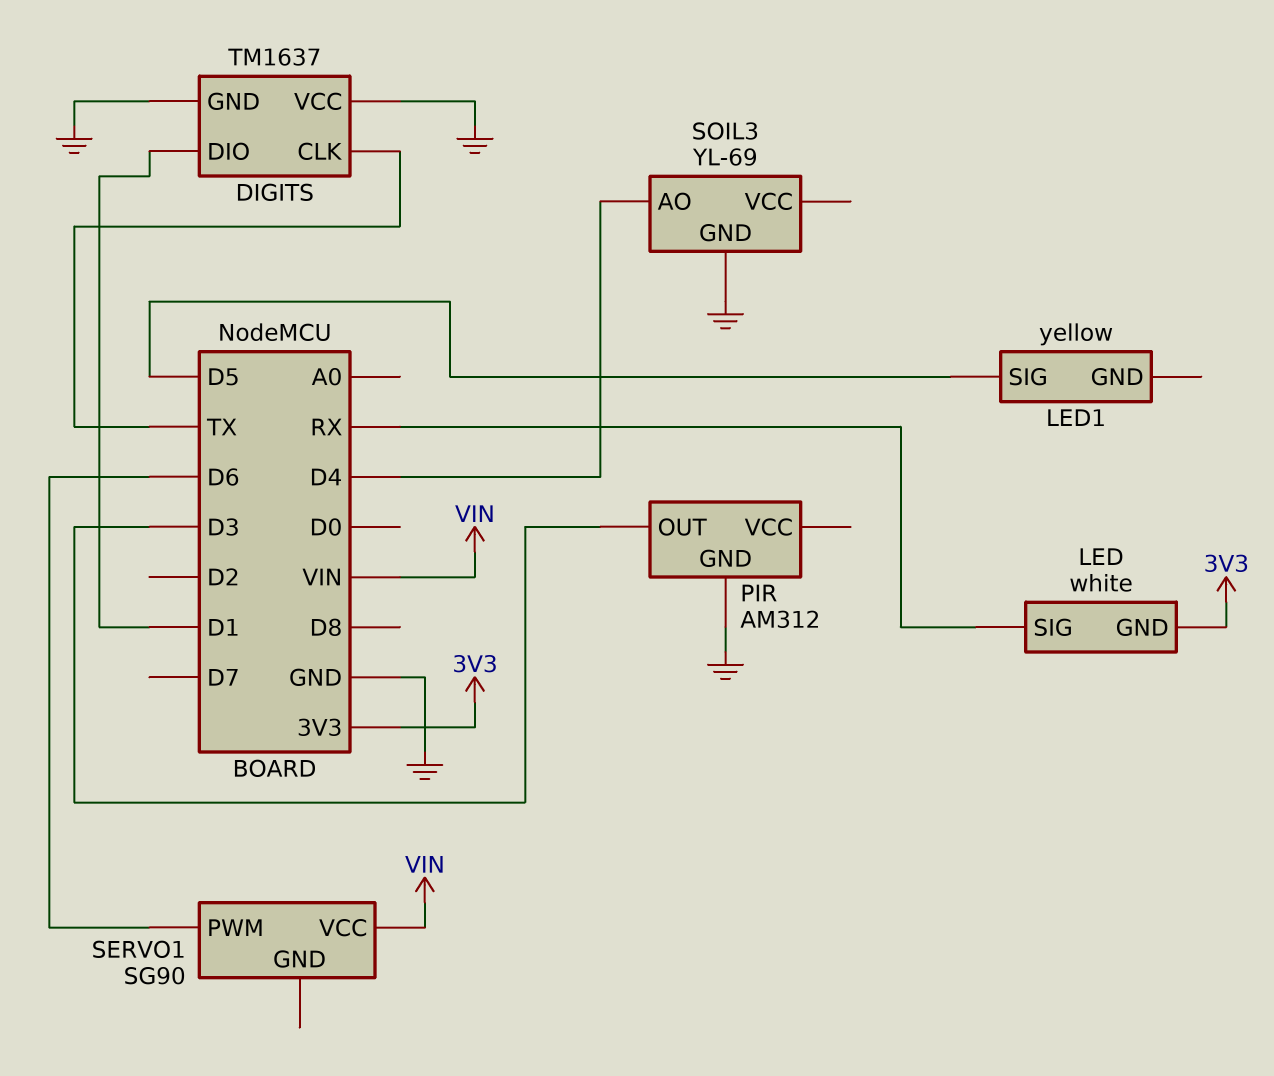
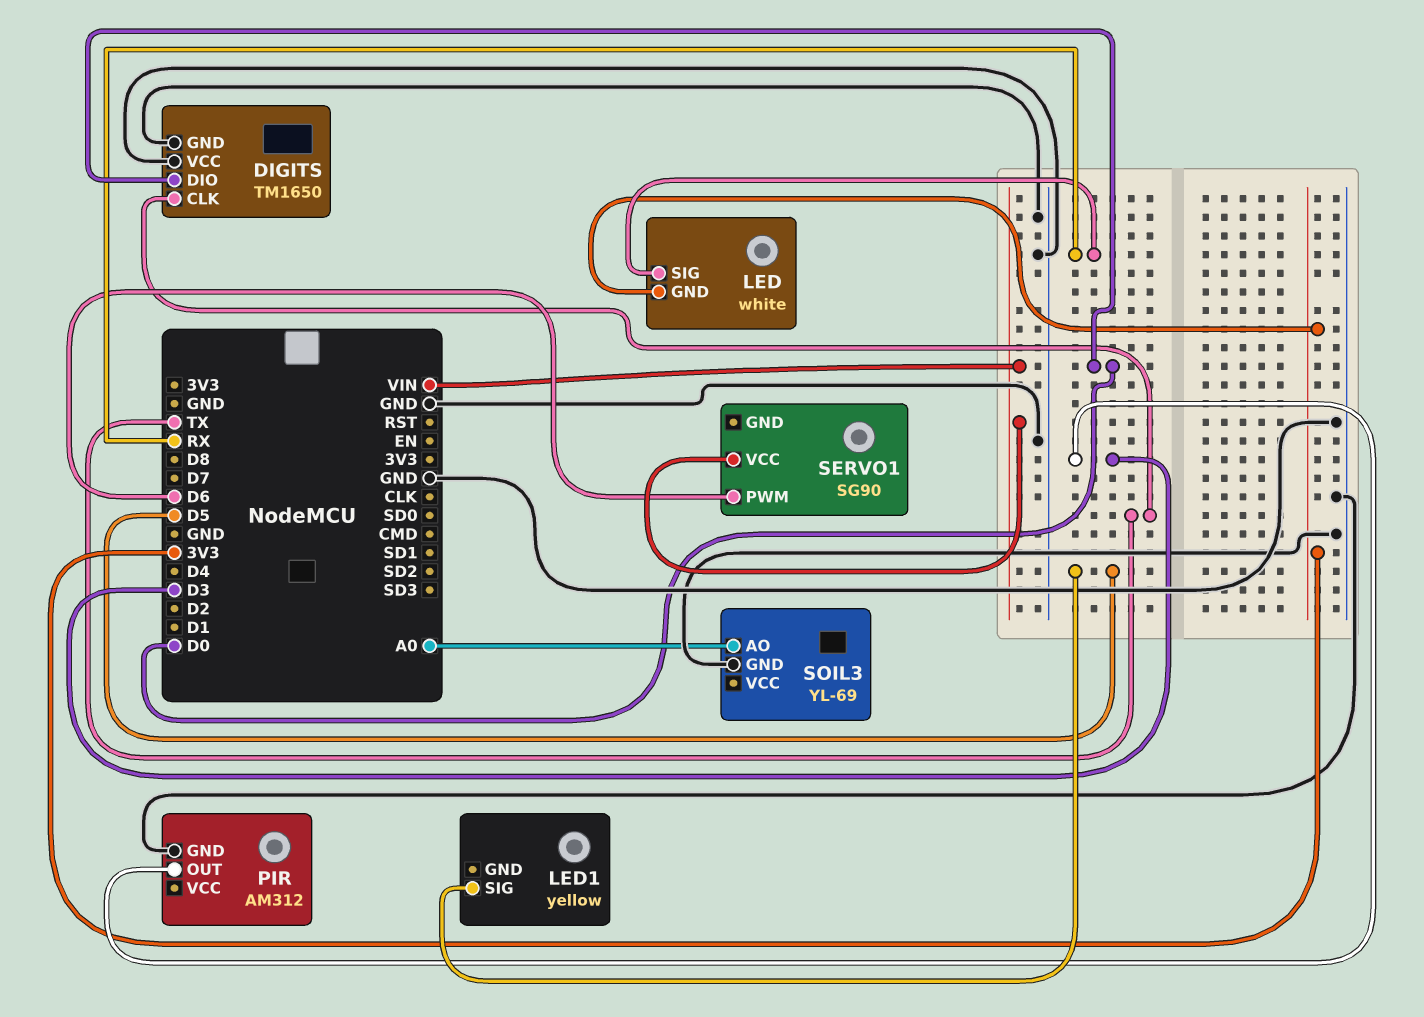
DIGITS: TM1637 -> TM1650
DIGITS pin DIO: D1 -> D0
SOIL3 pin AO: D4 -> A0

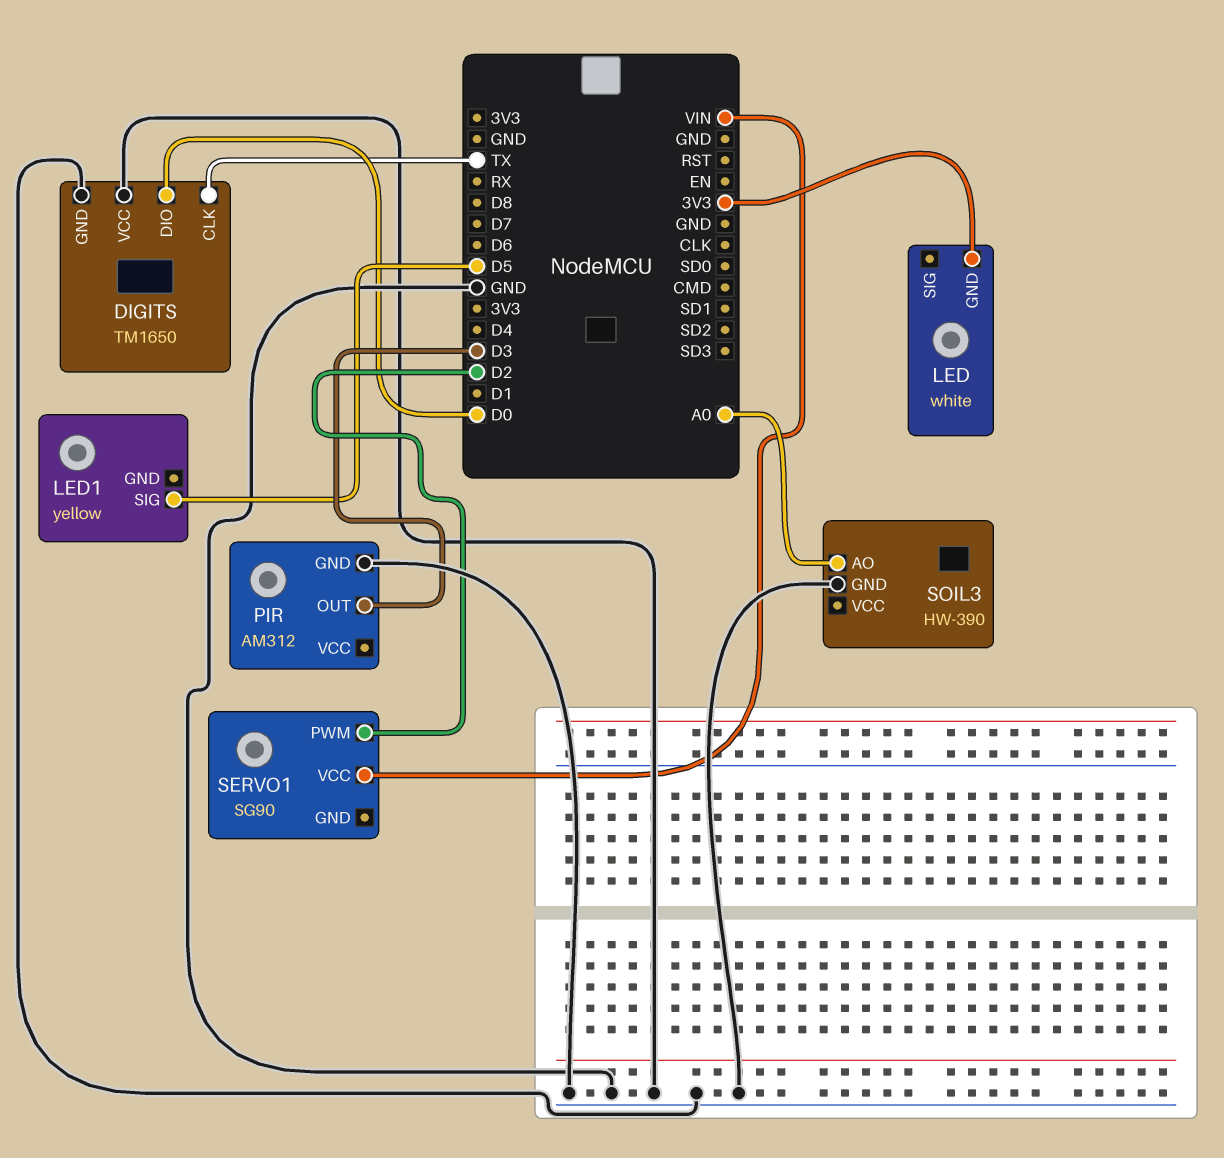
LED pin SIG: RX -> none
SERVO1 pin PWM: D6 -> D2
SOIL3: YL-69 -> HW-390

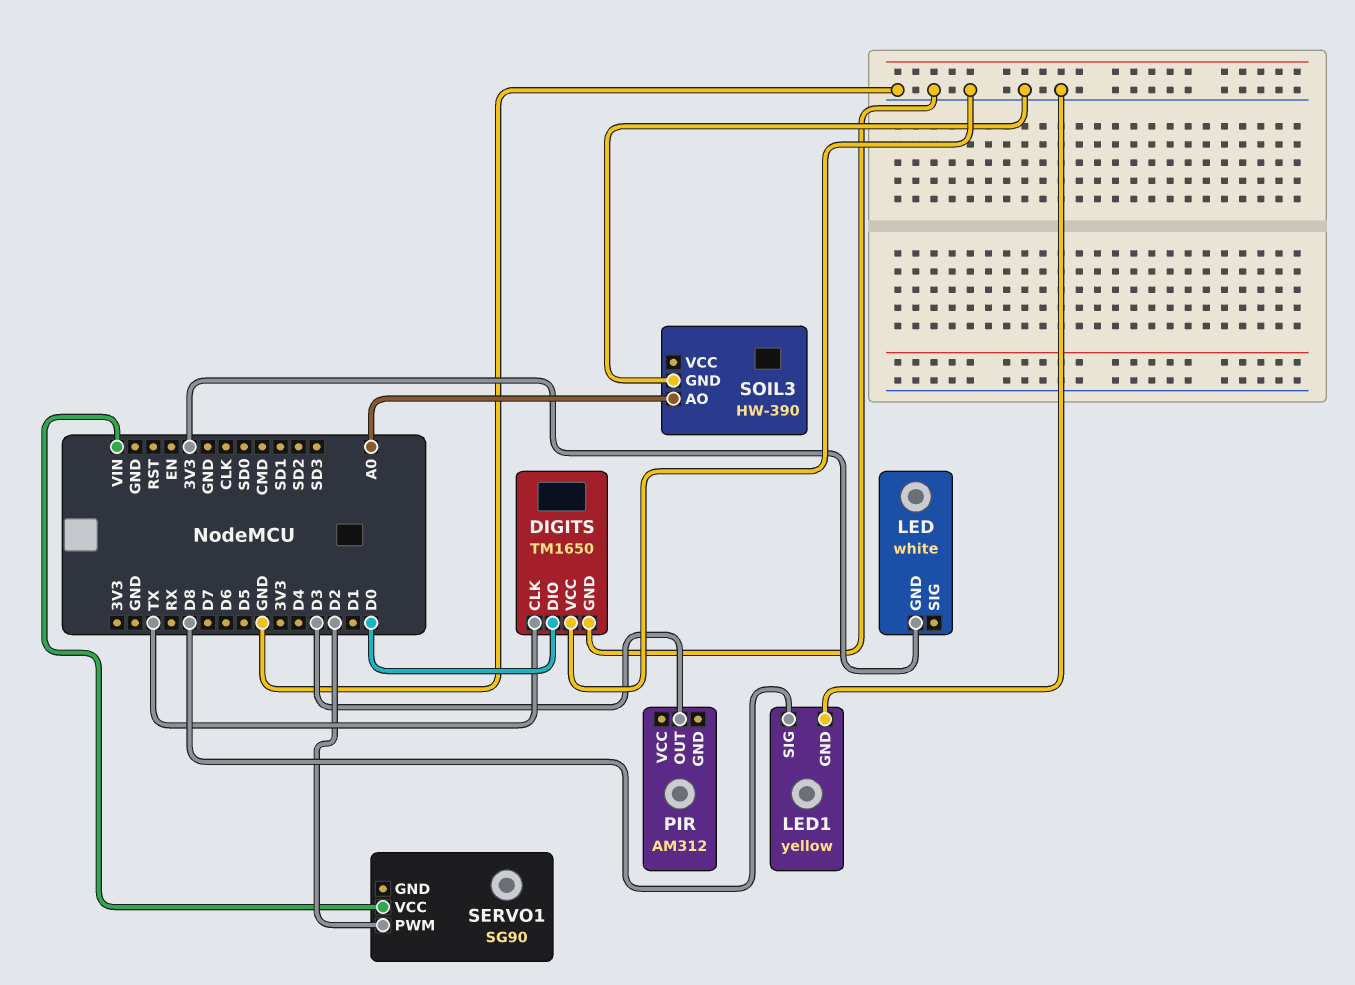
LED1 pin GND: none -> GND
LED1 pin SIG: D5 -> D8
PIR pin GND: GND -> none

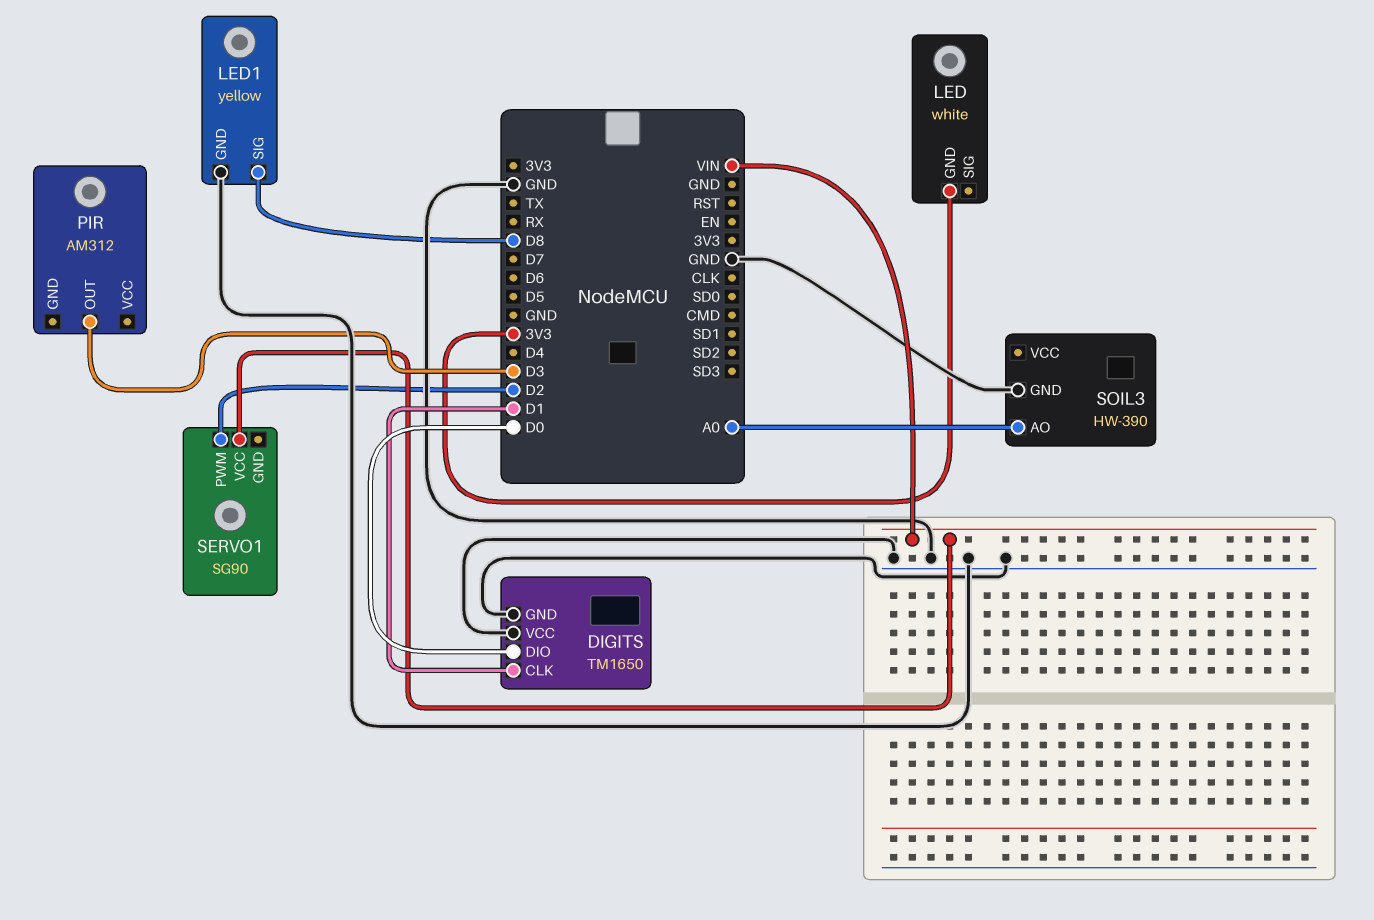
DIGITS pin CLK: TX -> D1

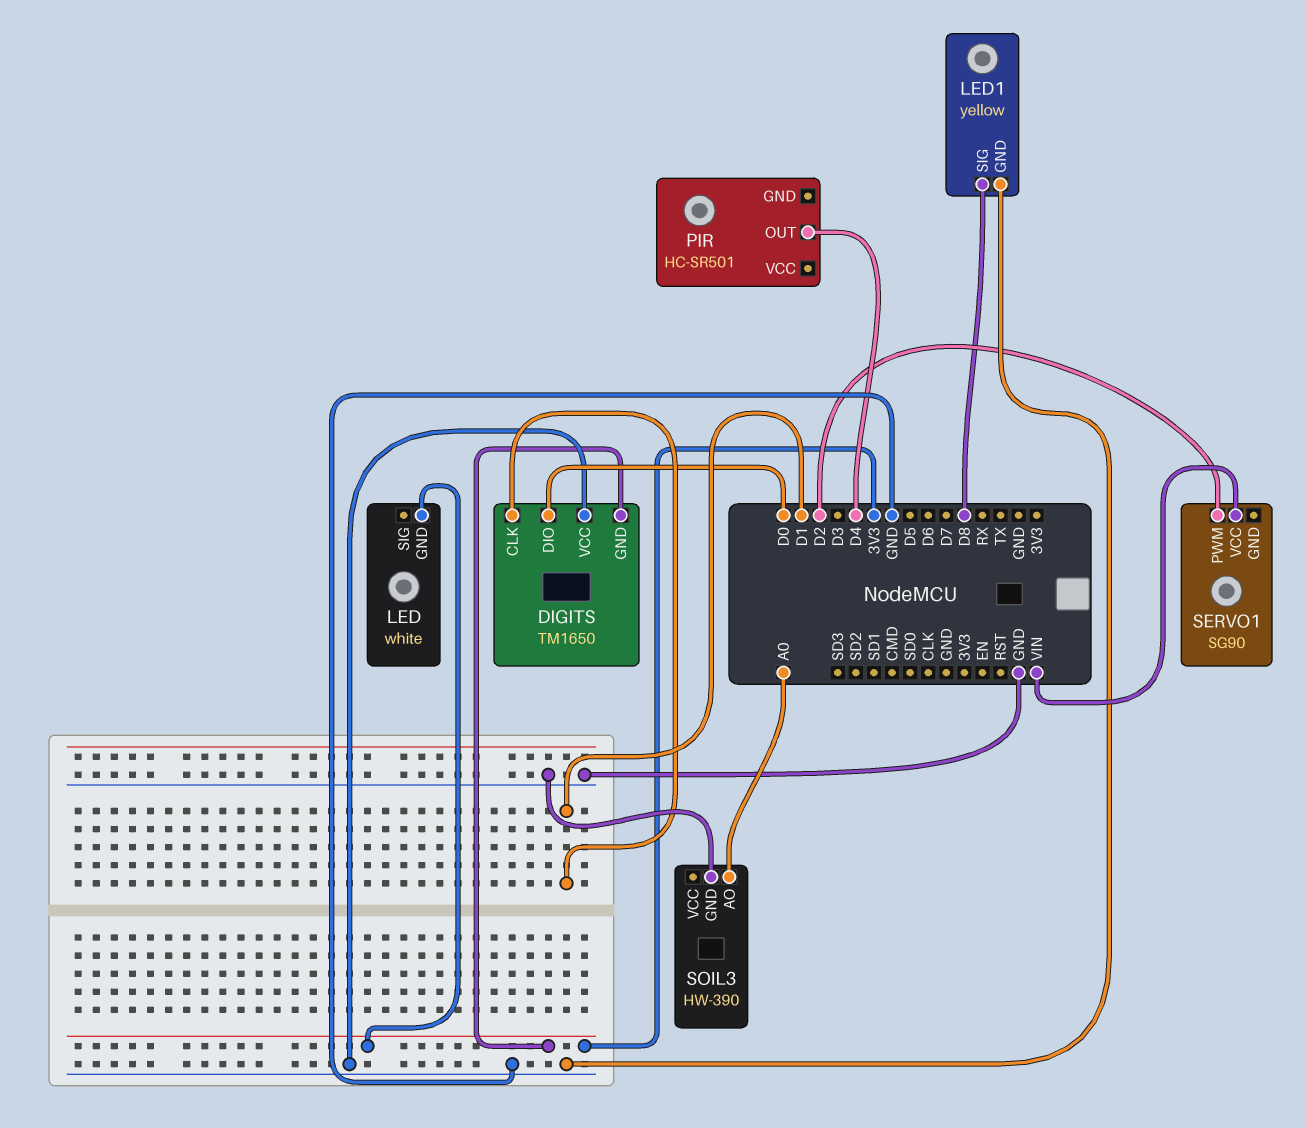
DIGITS pin GND: GND -> 3V3
PIR: AM312 -> HC-SR501
PIR pin OUT: D3 -> D4

